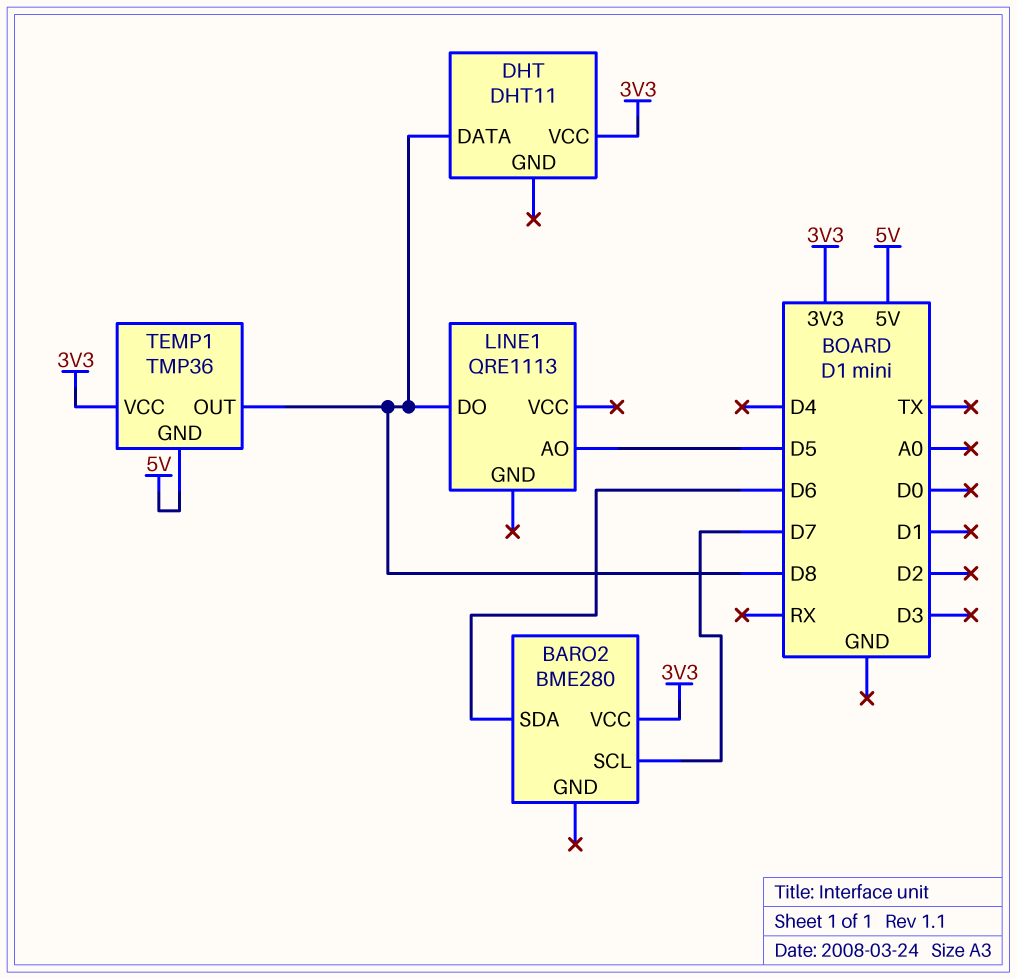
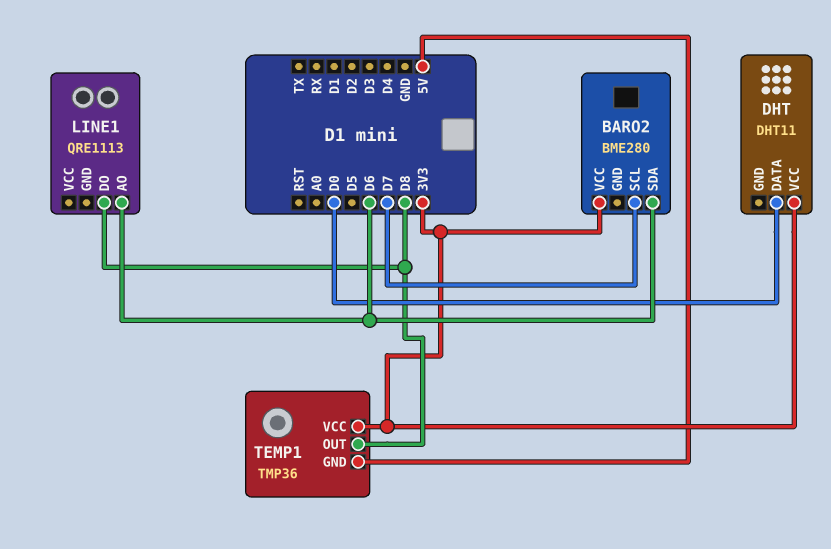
DHT pin DATA: D8 -> D0
LINE1 pin AO: D5 -> D6

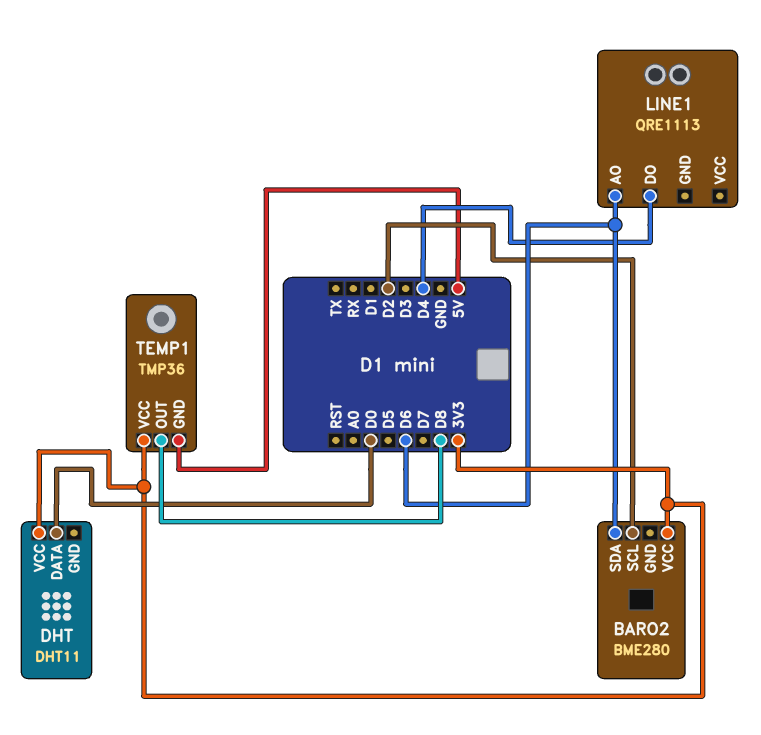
BARO2 pin SCL: D7 -> D2
LINE1 pin DO: D8 -> D4

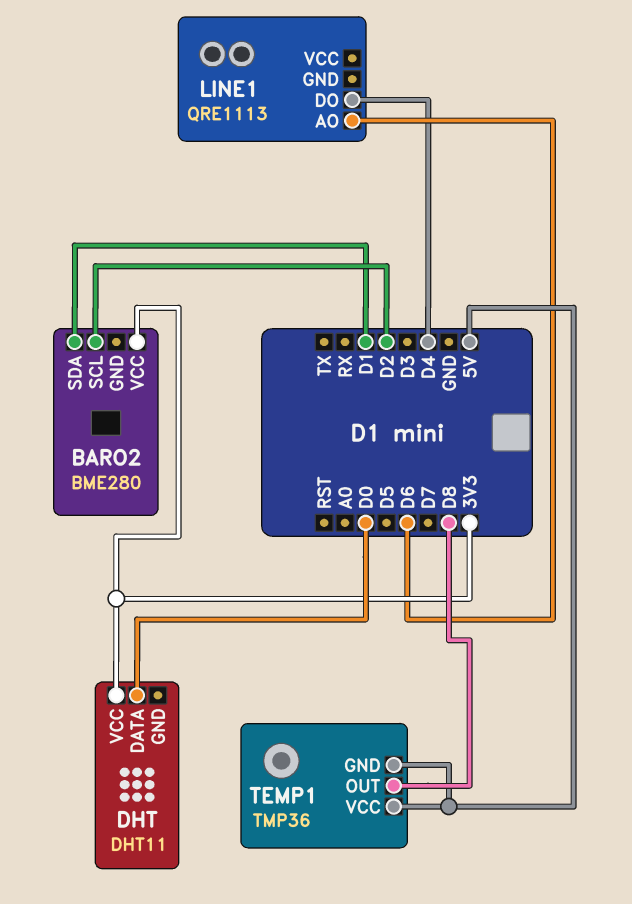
BARO2 pin SDA: D6 -> D1
TEMP1 pin VCC: 3V3 -> 5V

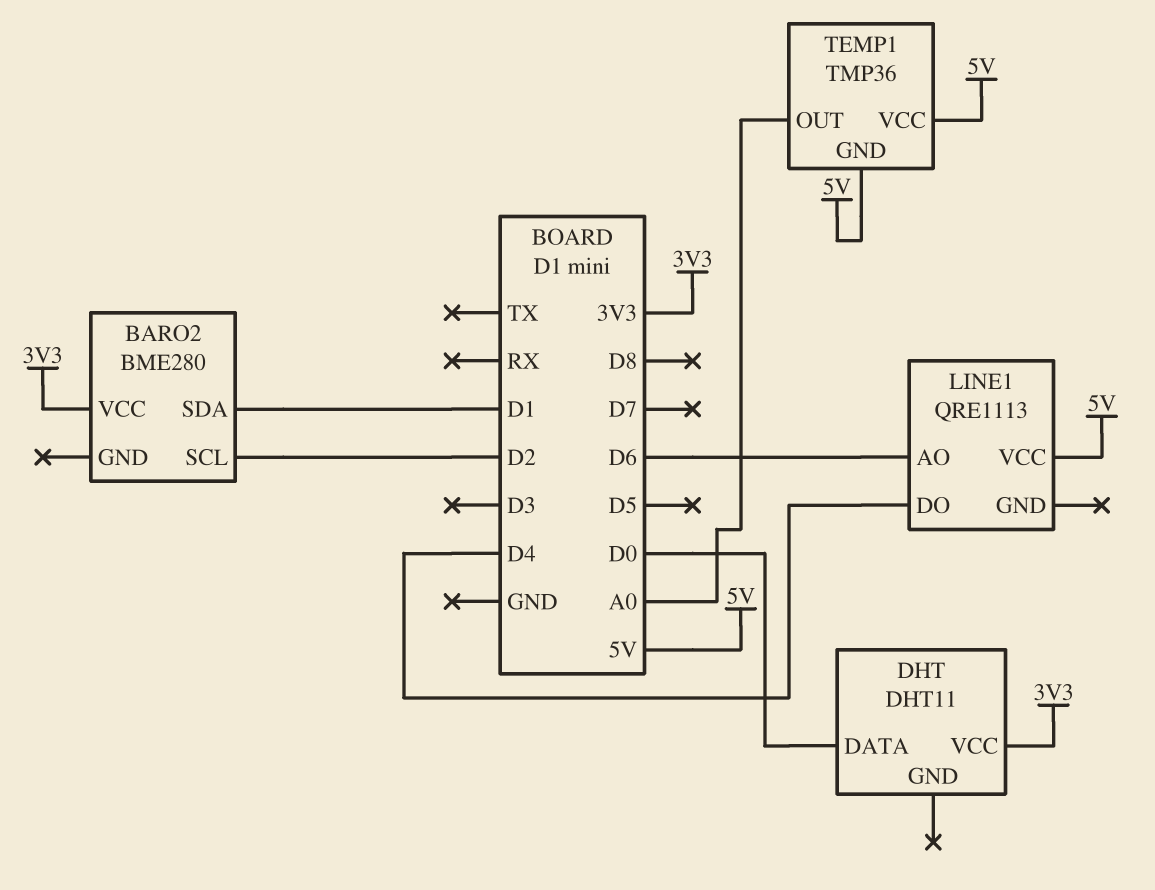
LINE1 pin VCC: none -> 5V
TEMP1 pin OUT: D8 -> A0

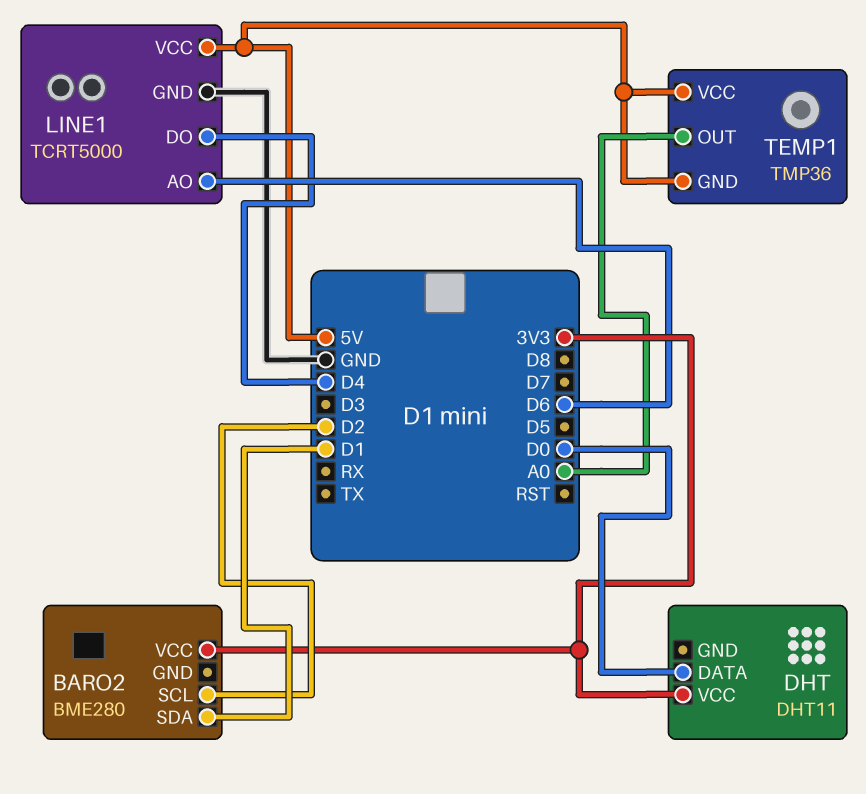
LINE1: QRE1113 -> TCRT5000
LINE1 pin GND: none -> GND

